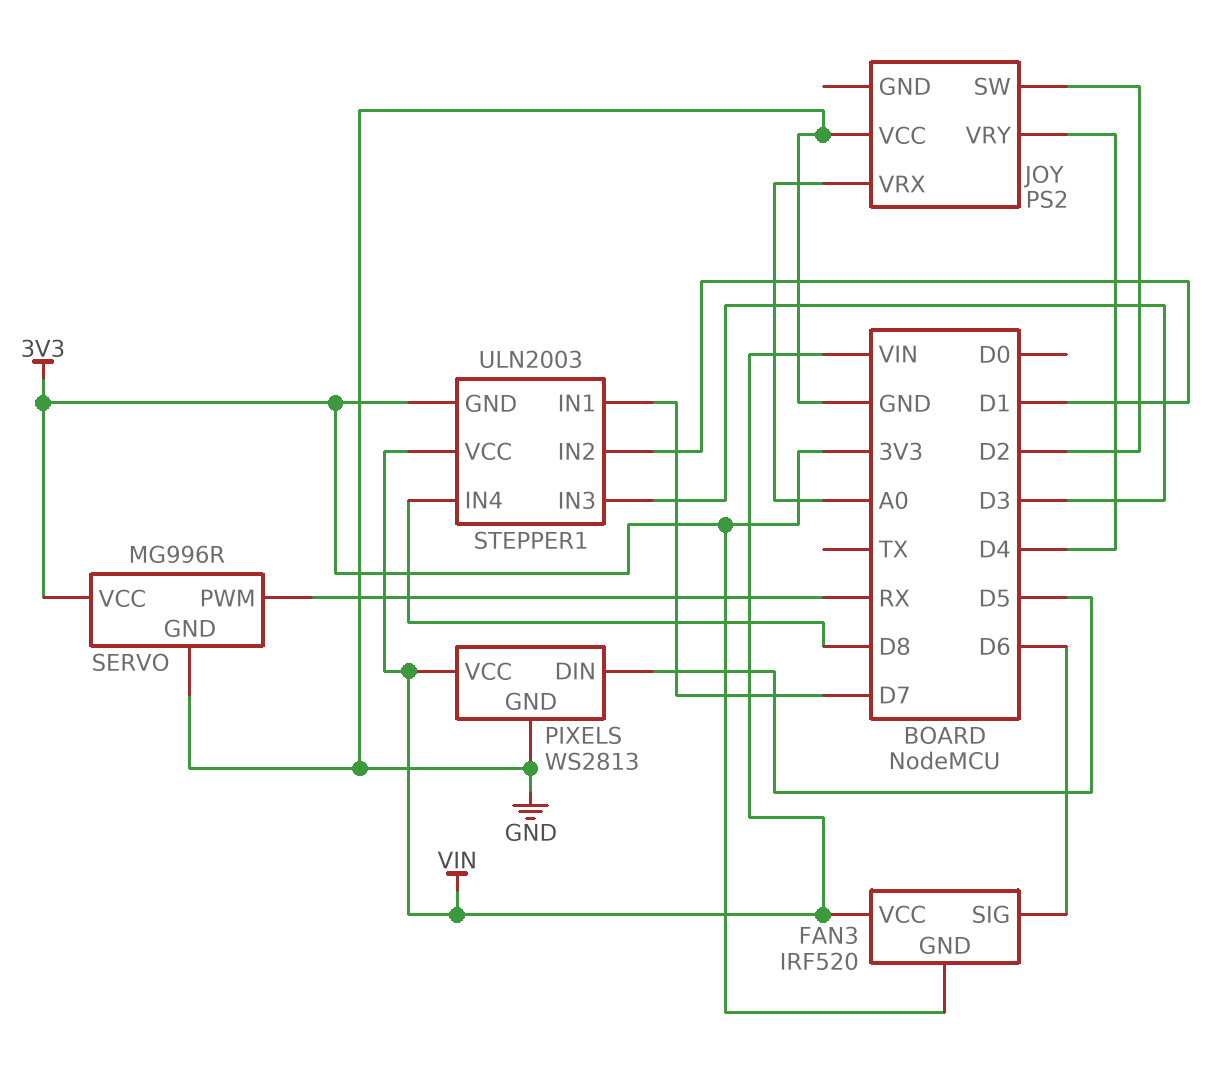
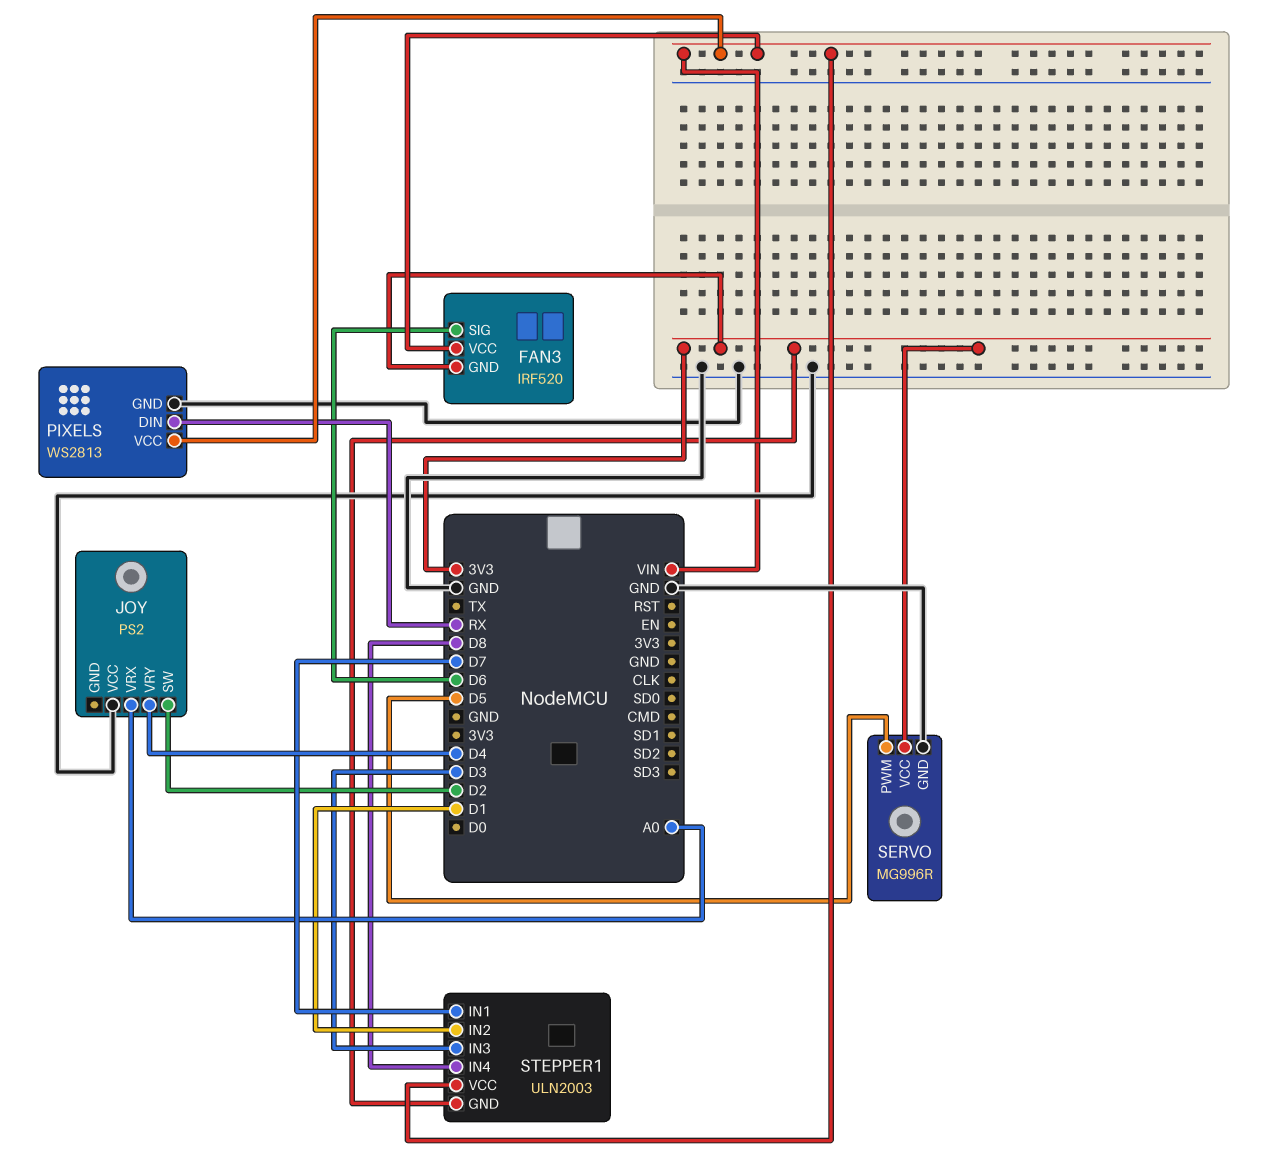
PIXELS pin DIN: D5 -> RX
SERVO pin PWM: RX -> D5

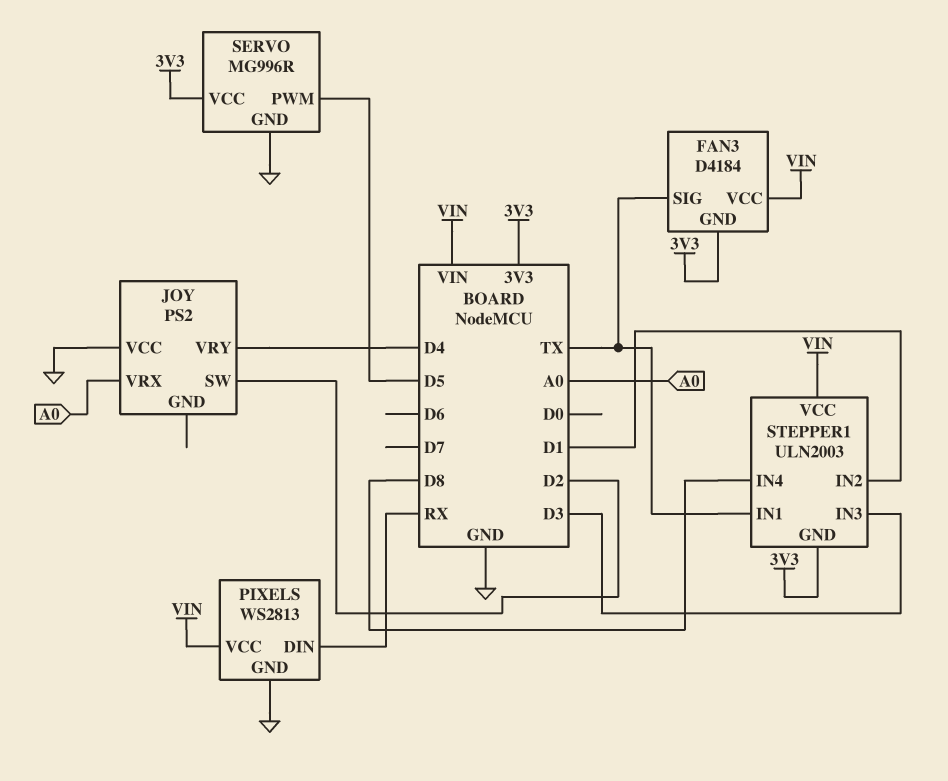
FAN3: IRF520 -> D4184
FAN3 pin SIG: D6 -> TX
STEPPER1 pin IN1: D7 -> TX

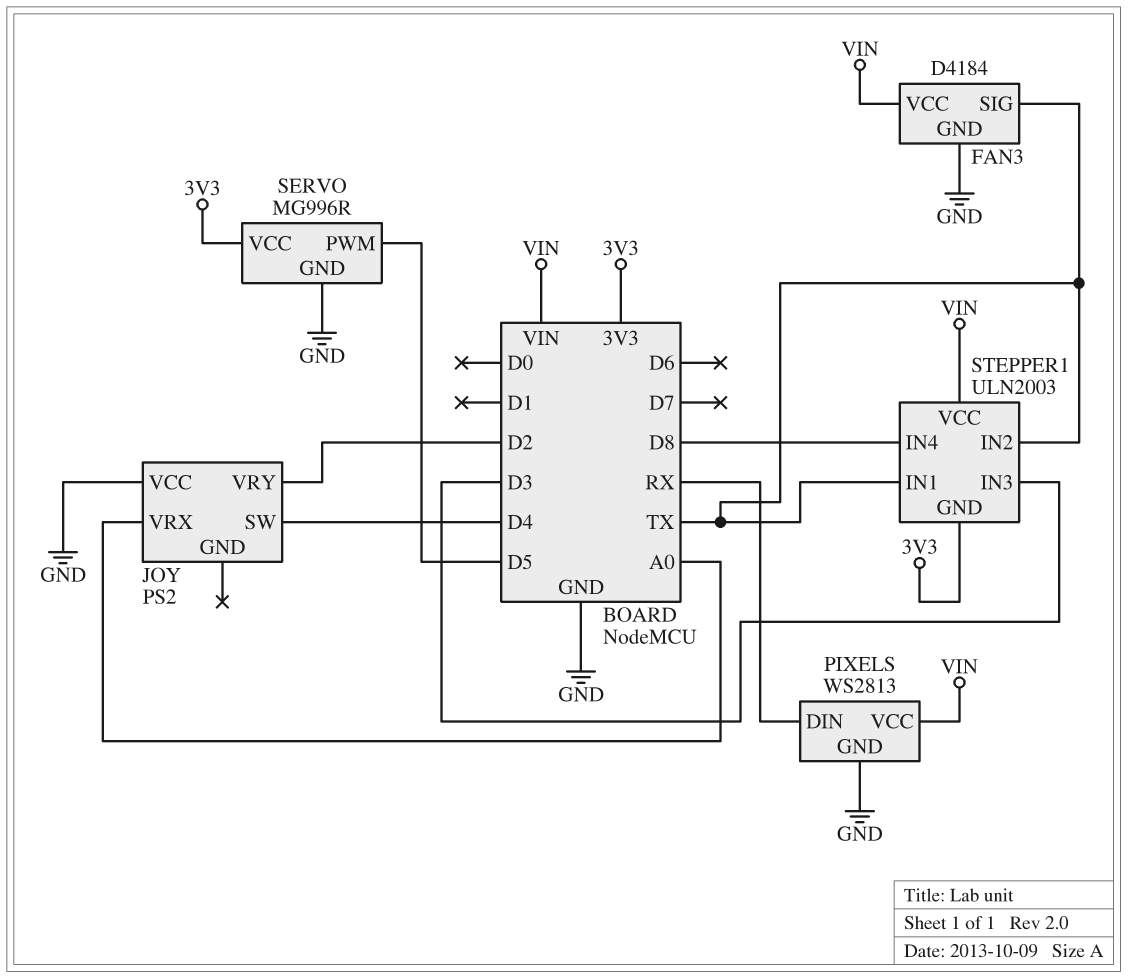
FAN3 pin GND: 3V3 -> GND
JOY pin SW: D2 -> D4
JOY pin VRY: D4 -> D2
STEPPER1 pin IN2: D1 -> TX

